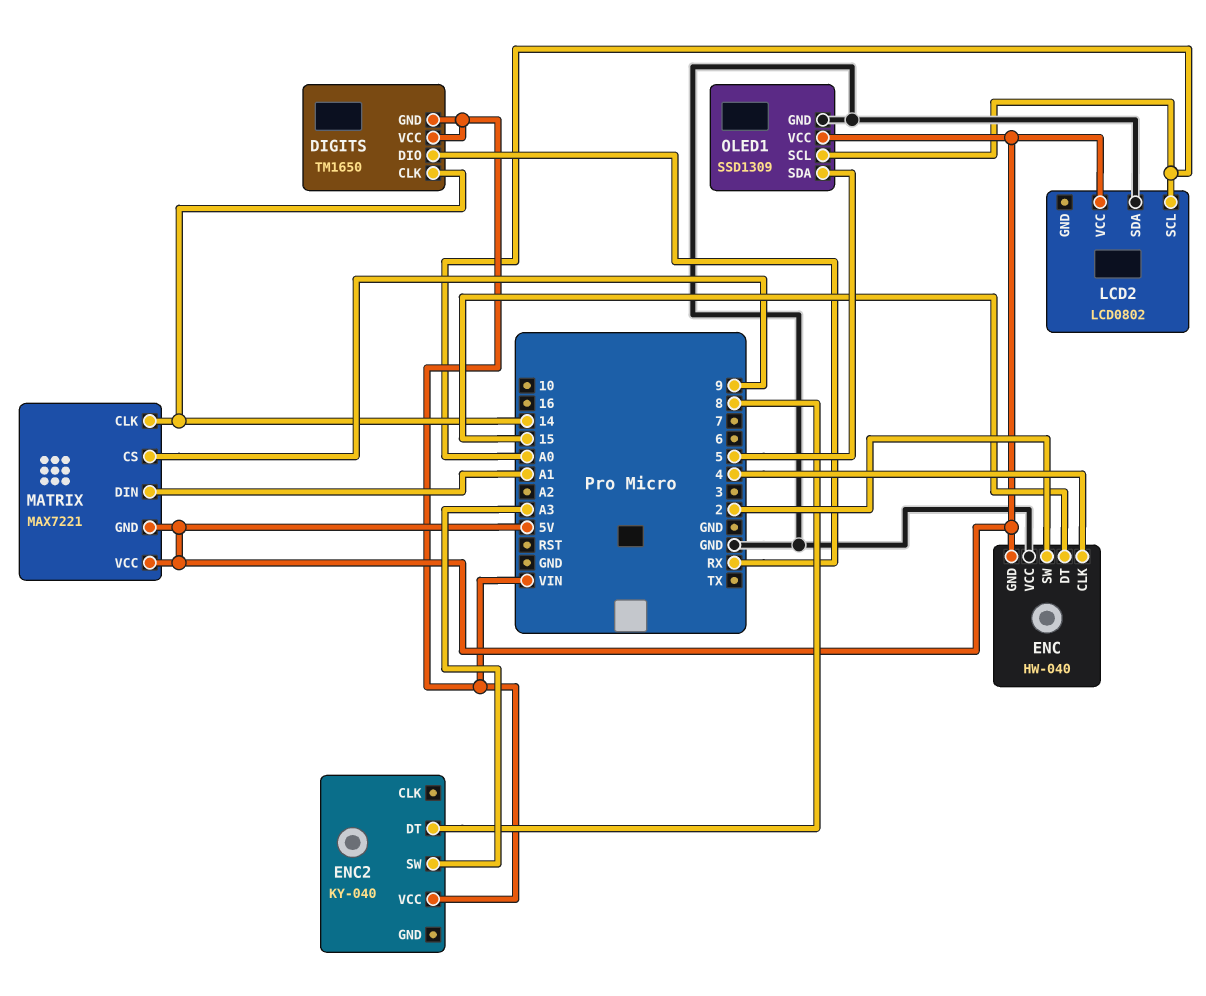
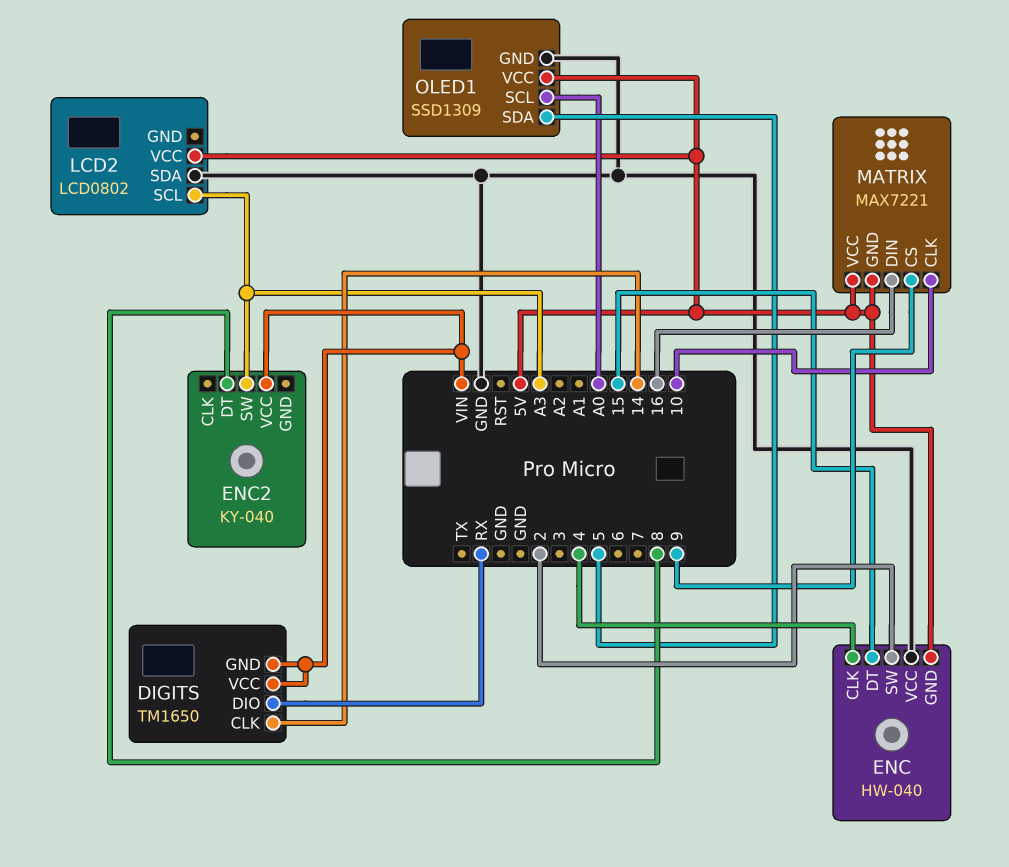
LCD2 pin SCL: A0 -> A3
MATRIX pin CLK: 14 -> 10
MATRIX pin DIN: A1 -> 16

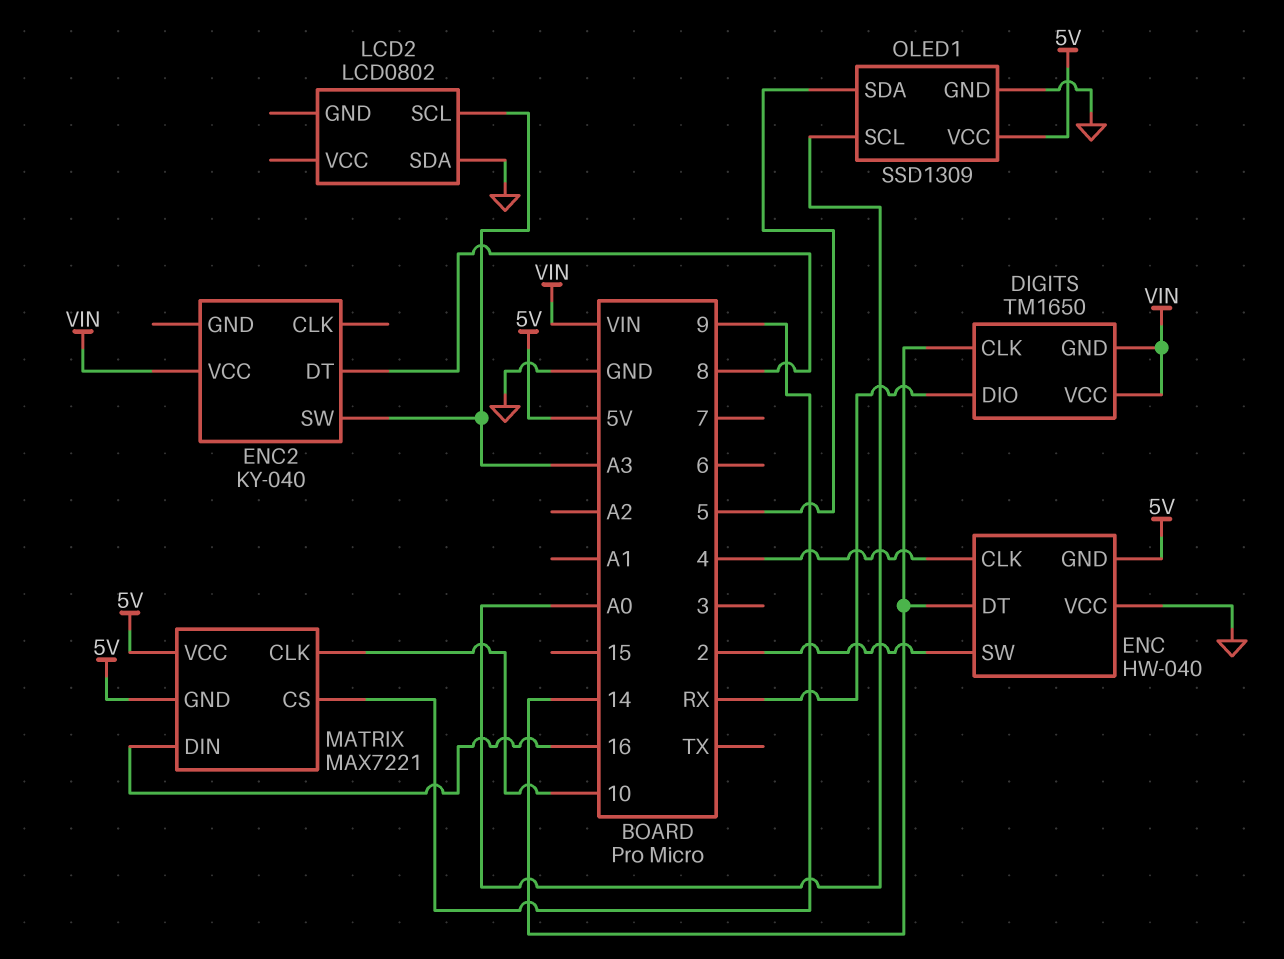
ENC pin DT: 15 -> 14
LCD2 pin VCC: 5V -> none

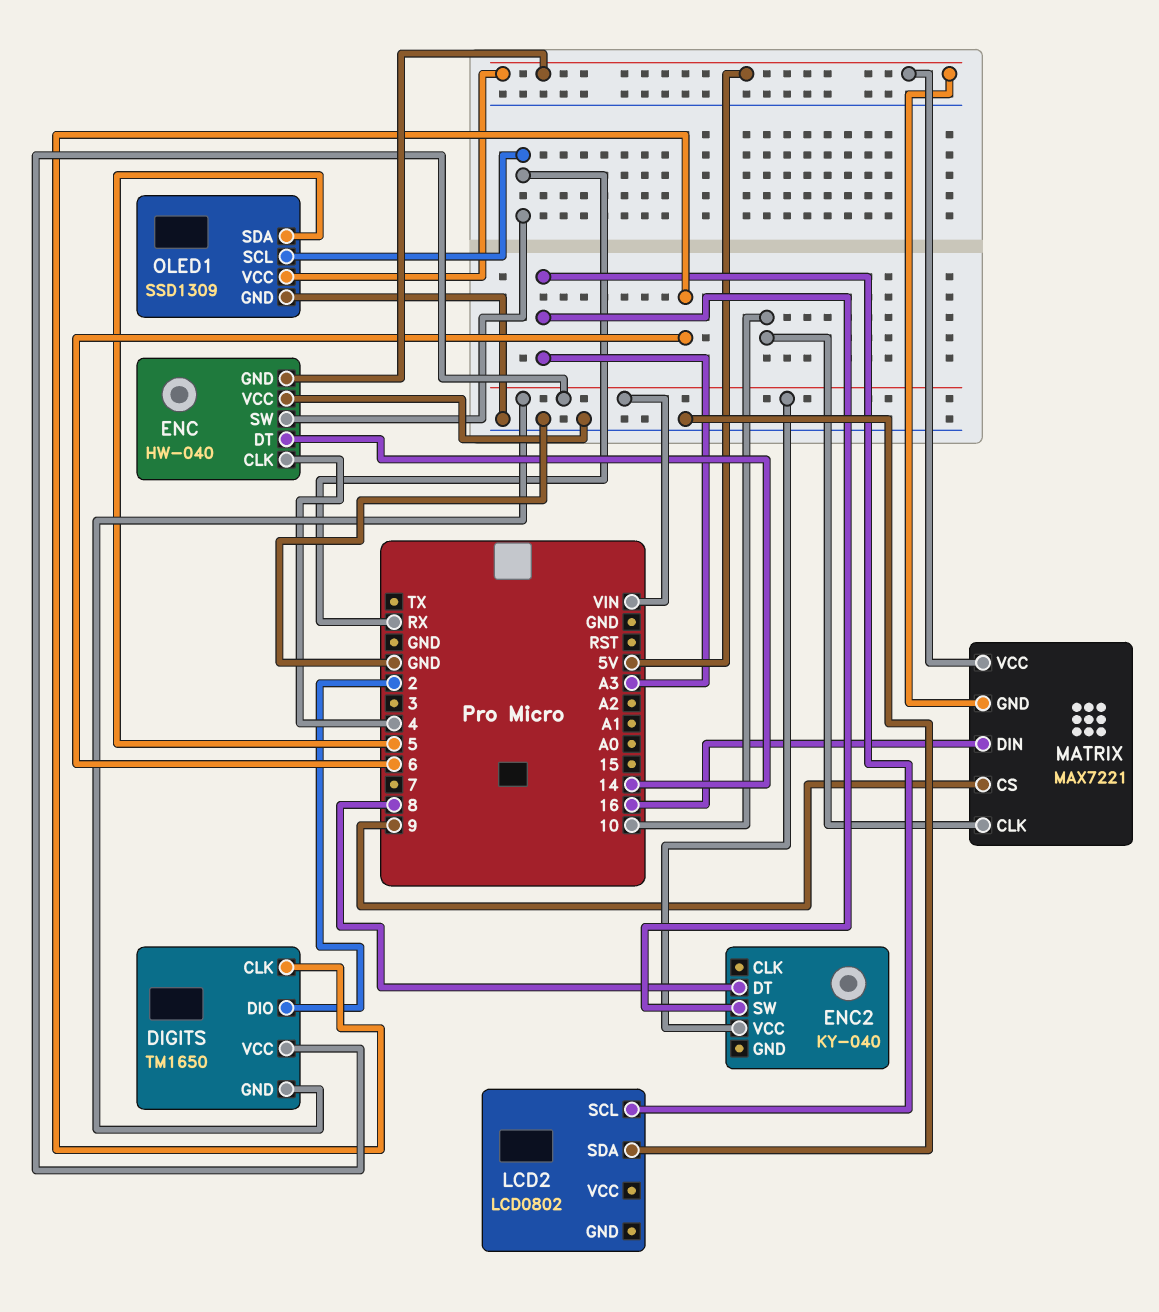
DIGITS pin CLK: 14 -> 6
DIGITS pin DIO: RX -> 2
ENC pin SW: 2 -> RX
OLED1 pin SCL: A0 -> RX

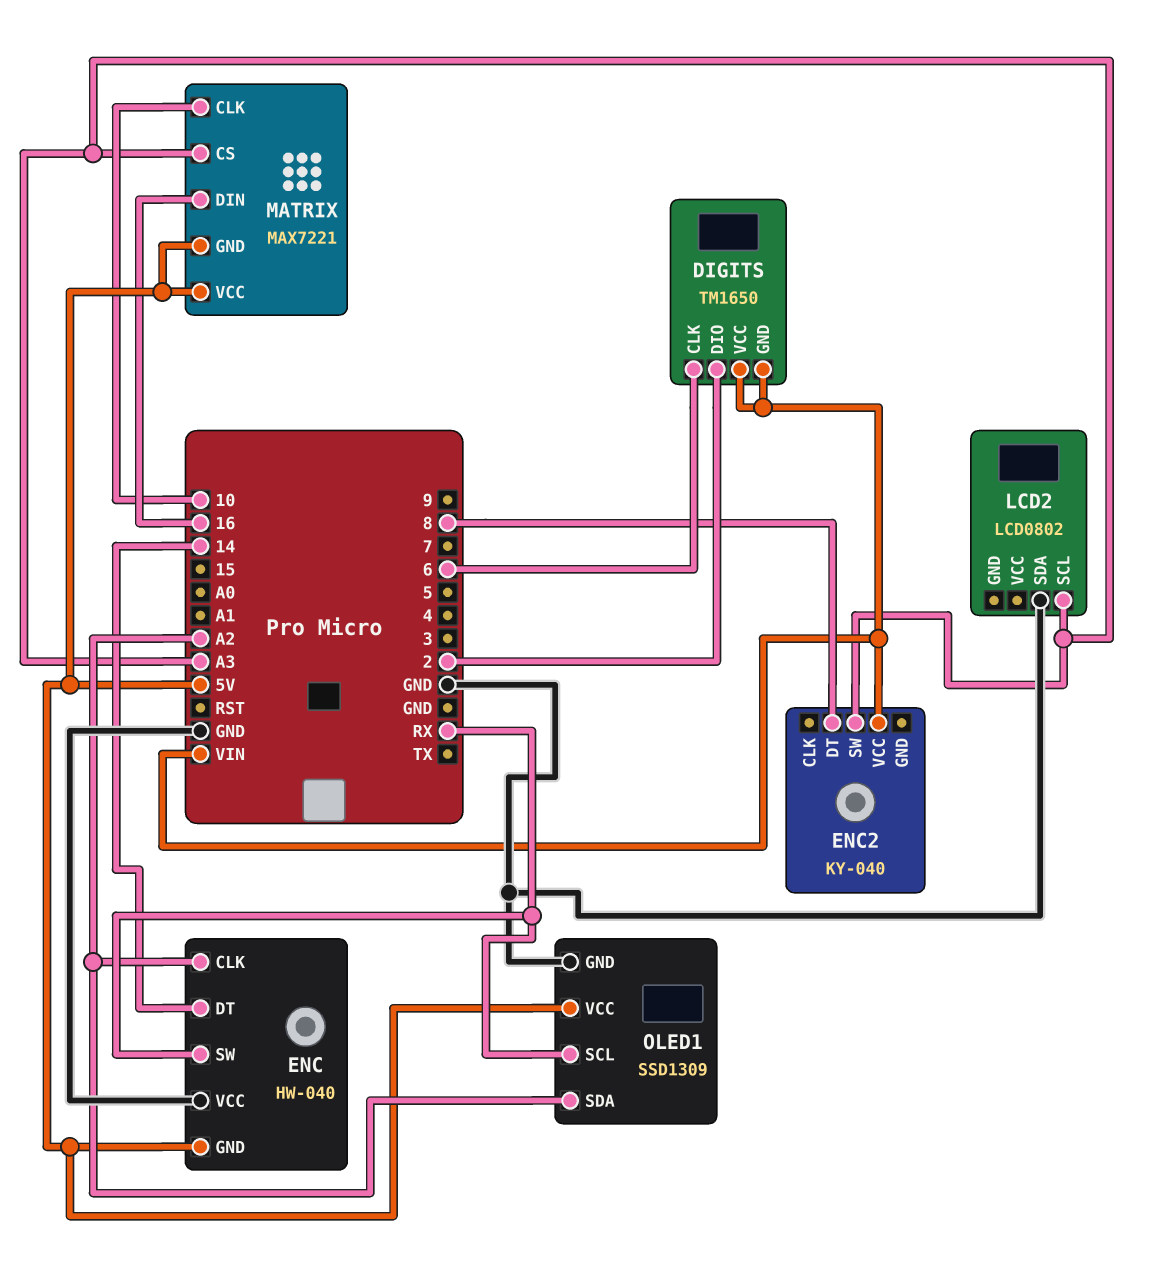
ENC pin CLK: 4 -> A2
MATRIX pin CS: 9 -> A3
OLED1 pin SDA: 5 -> A2

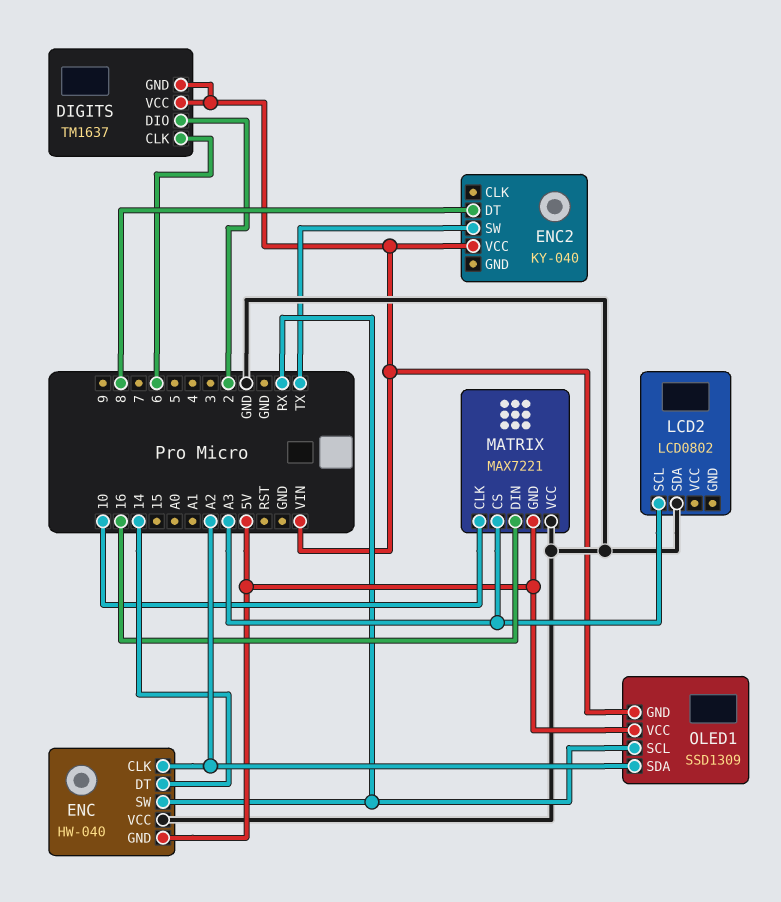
DIGITS: TM1650 -> TM1637
ENC2 pin SW: A3 -> TX
MATRIX pin VCC: 5V -> GND
OLED1 pin GND: GND -> VIN

